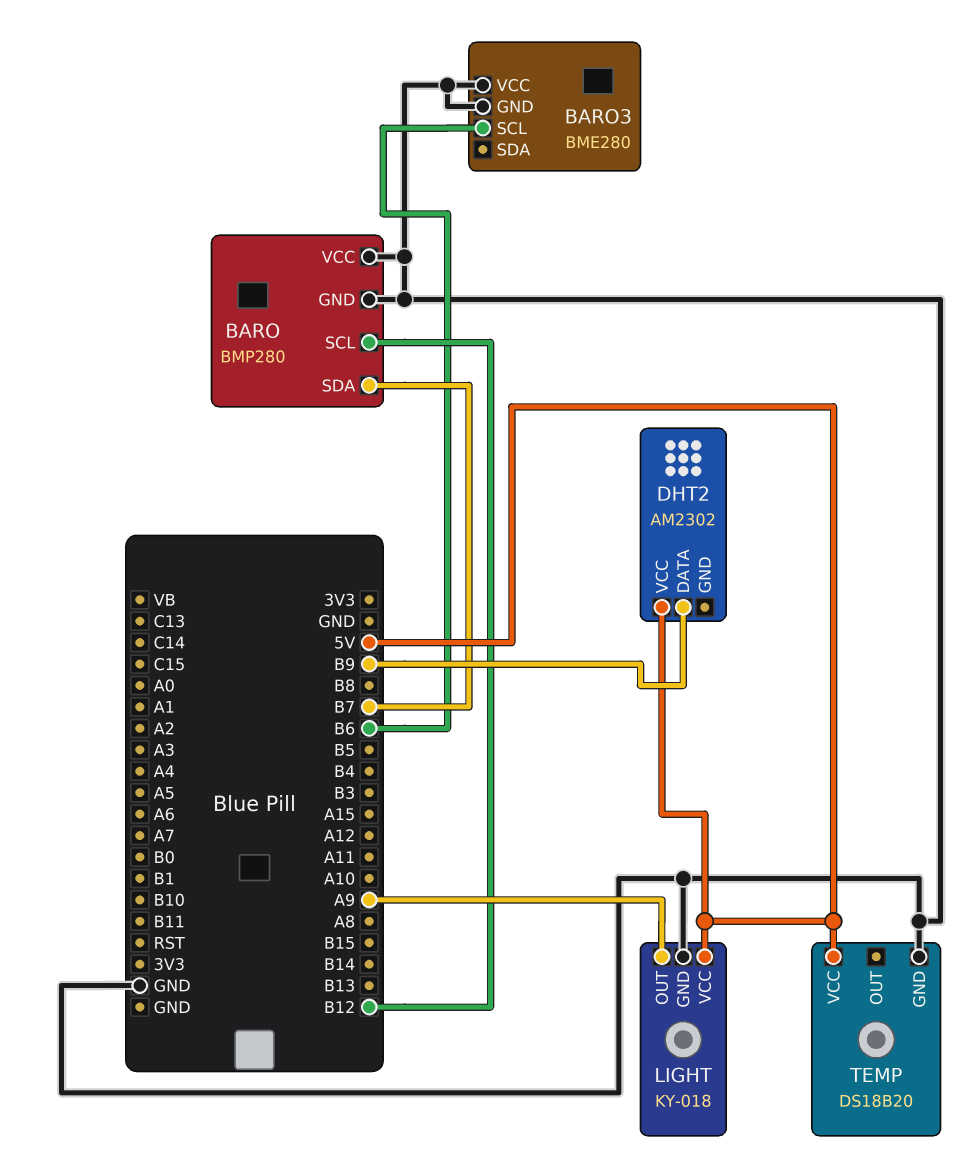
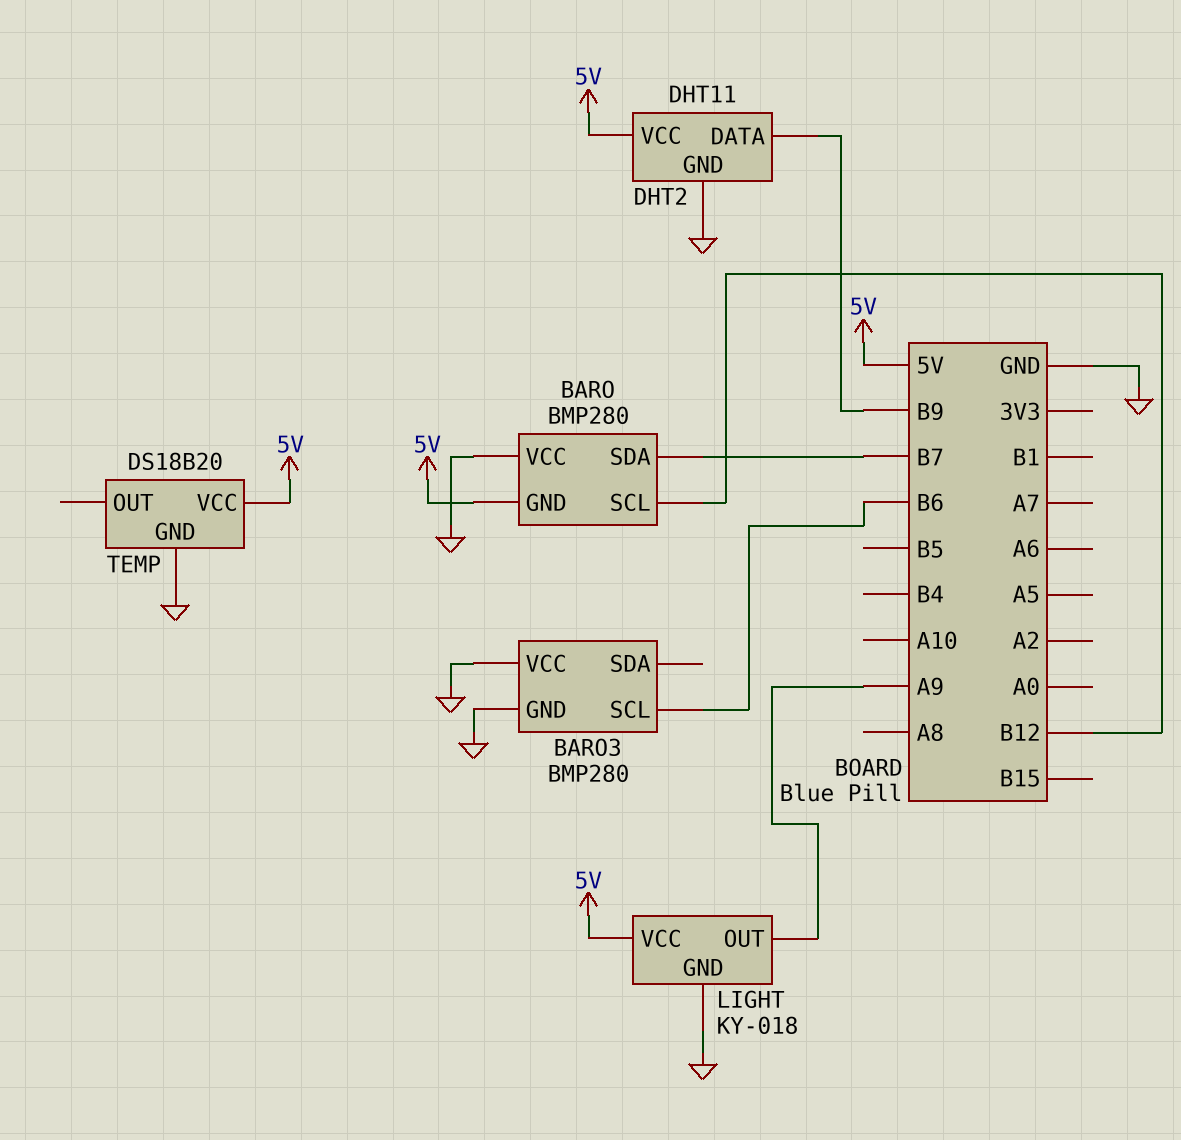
BARO pin GND: GND -> 5V
BARO3: BME280 -> BMP280
DHT2: AM2302 -> DHT11
DHT2 pin GND: none -> GND

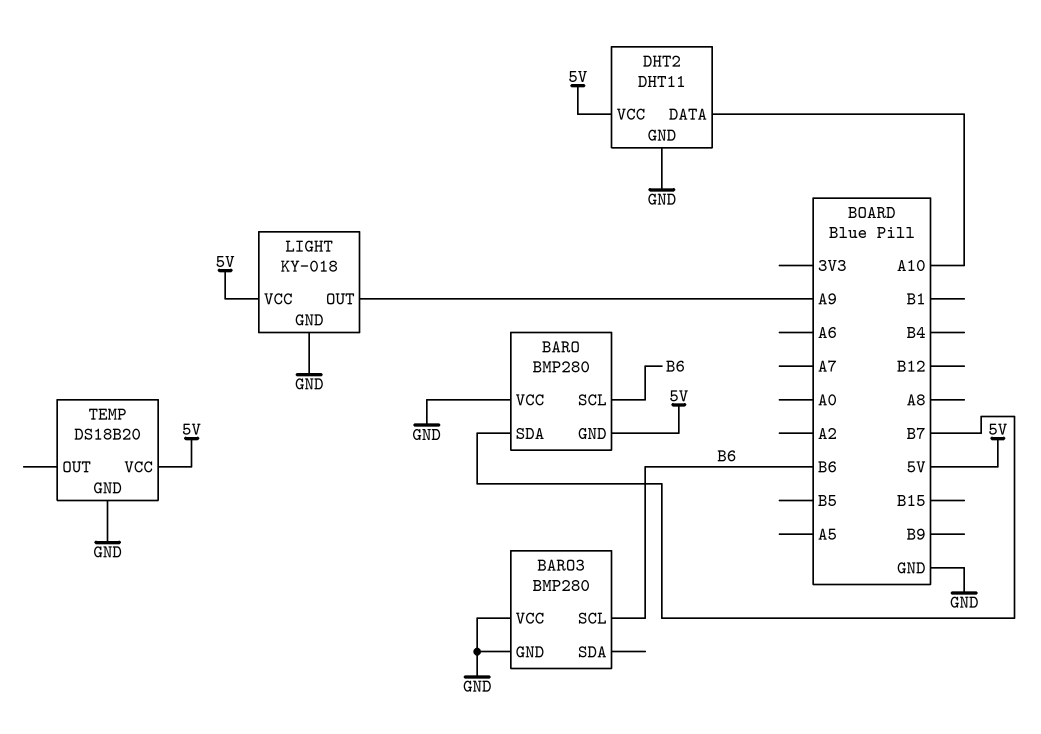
BARO pin SCL: B12 -> B6
DHT2 pin DATA: B9 -> A10

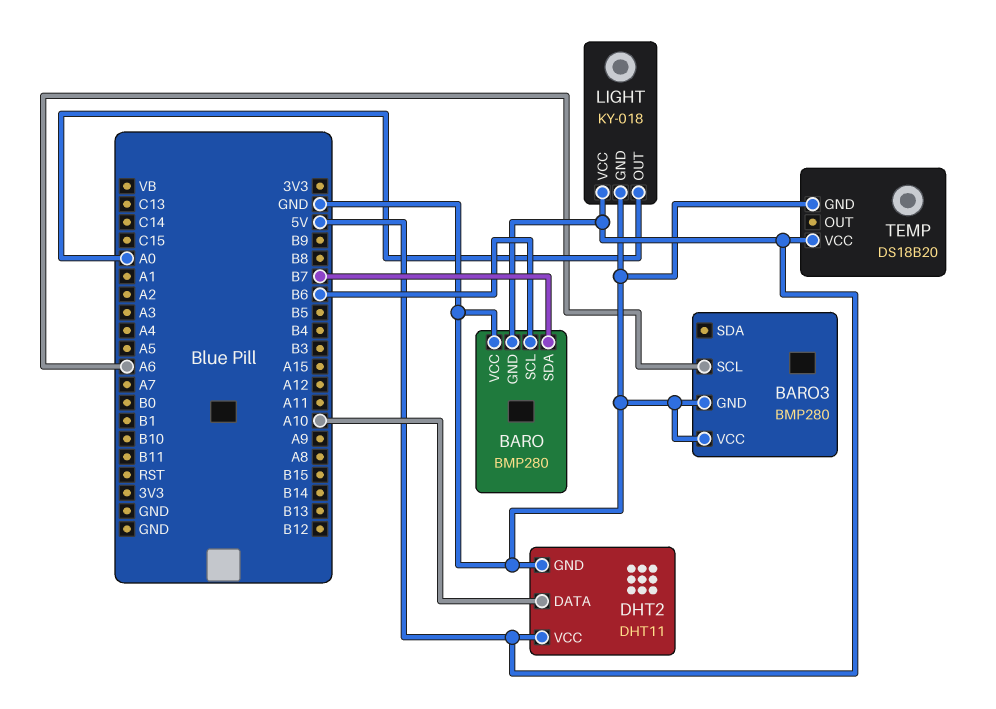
BARO3 pin SCL: B6 -> A6
LIGHT pin OUT: A9 -> A0

